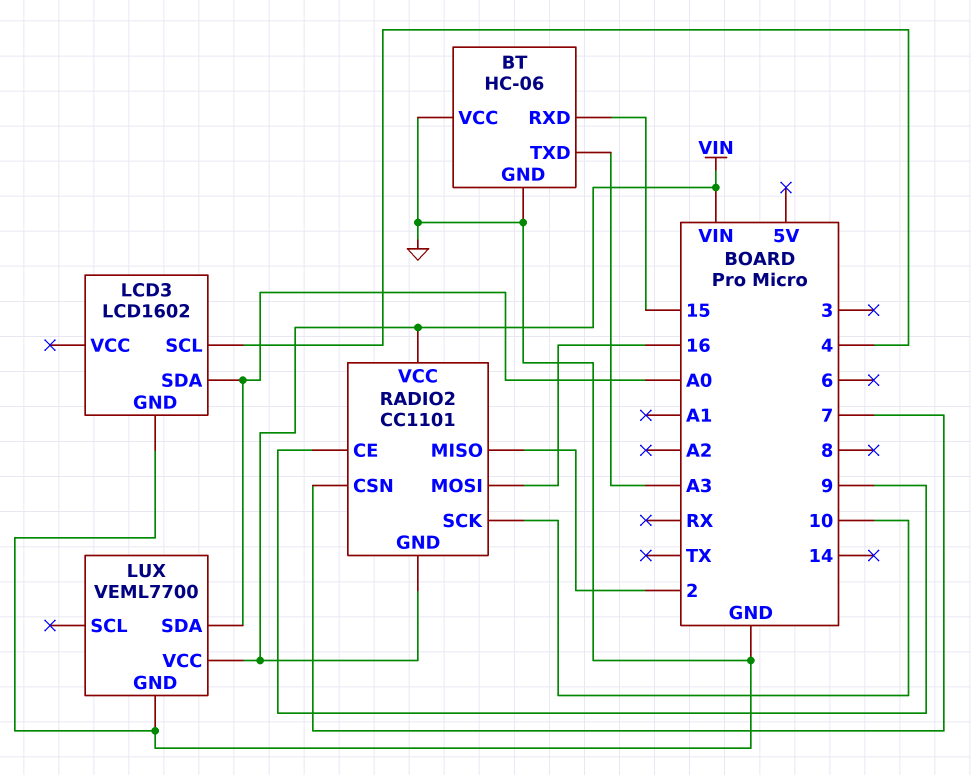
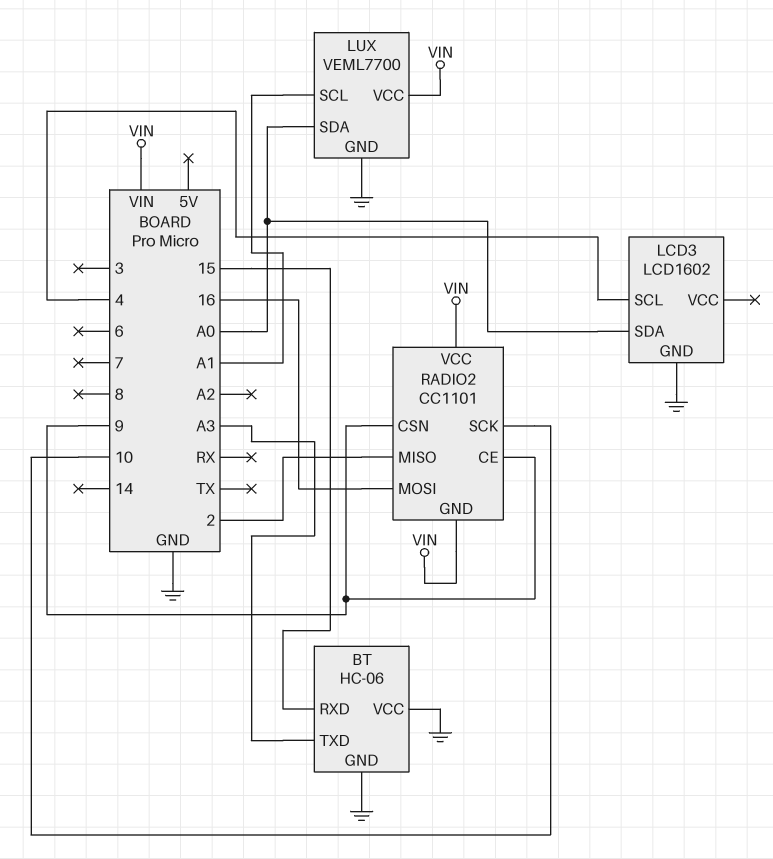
LUX pin SCL: none -> A1
RADIO2 pin CSN: 7 -> 9

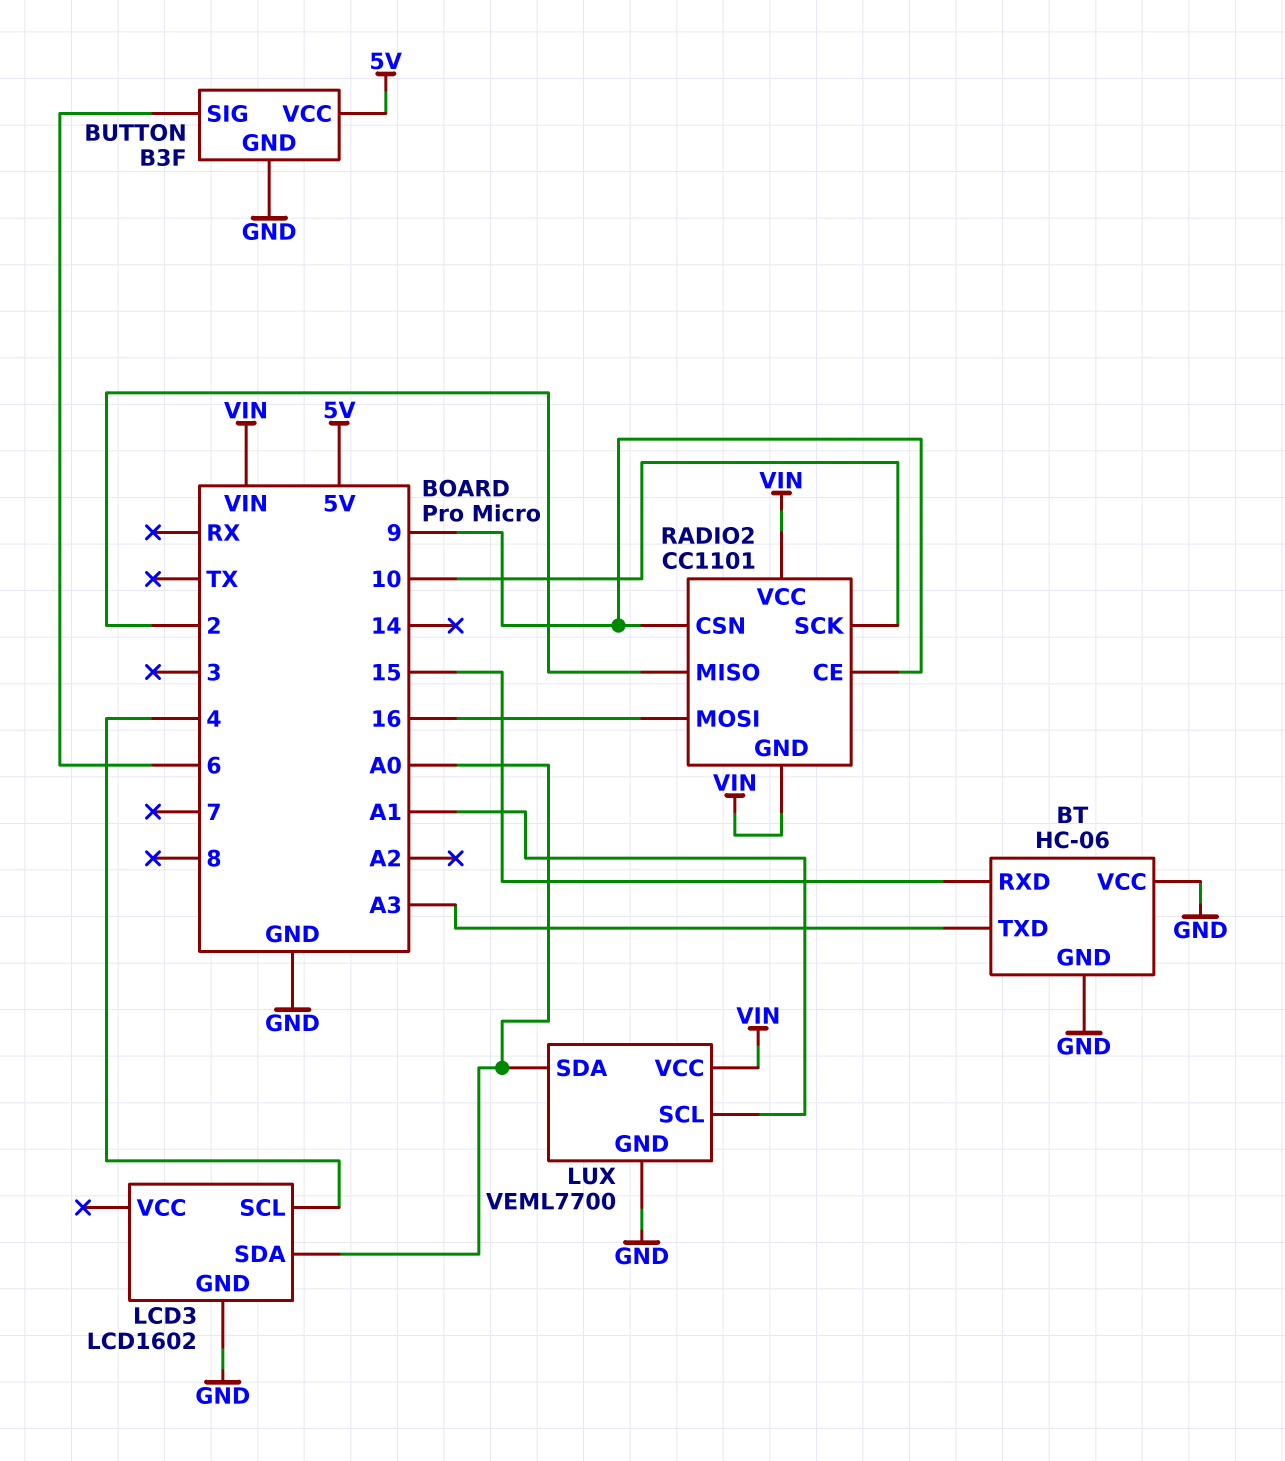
BUTTON: none -> B3F
BUTTON pin GND: none -> GND
BUTTON pin SIG: none -> 6
BUTTON pin VCC: none -> 5V

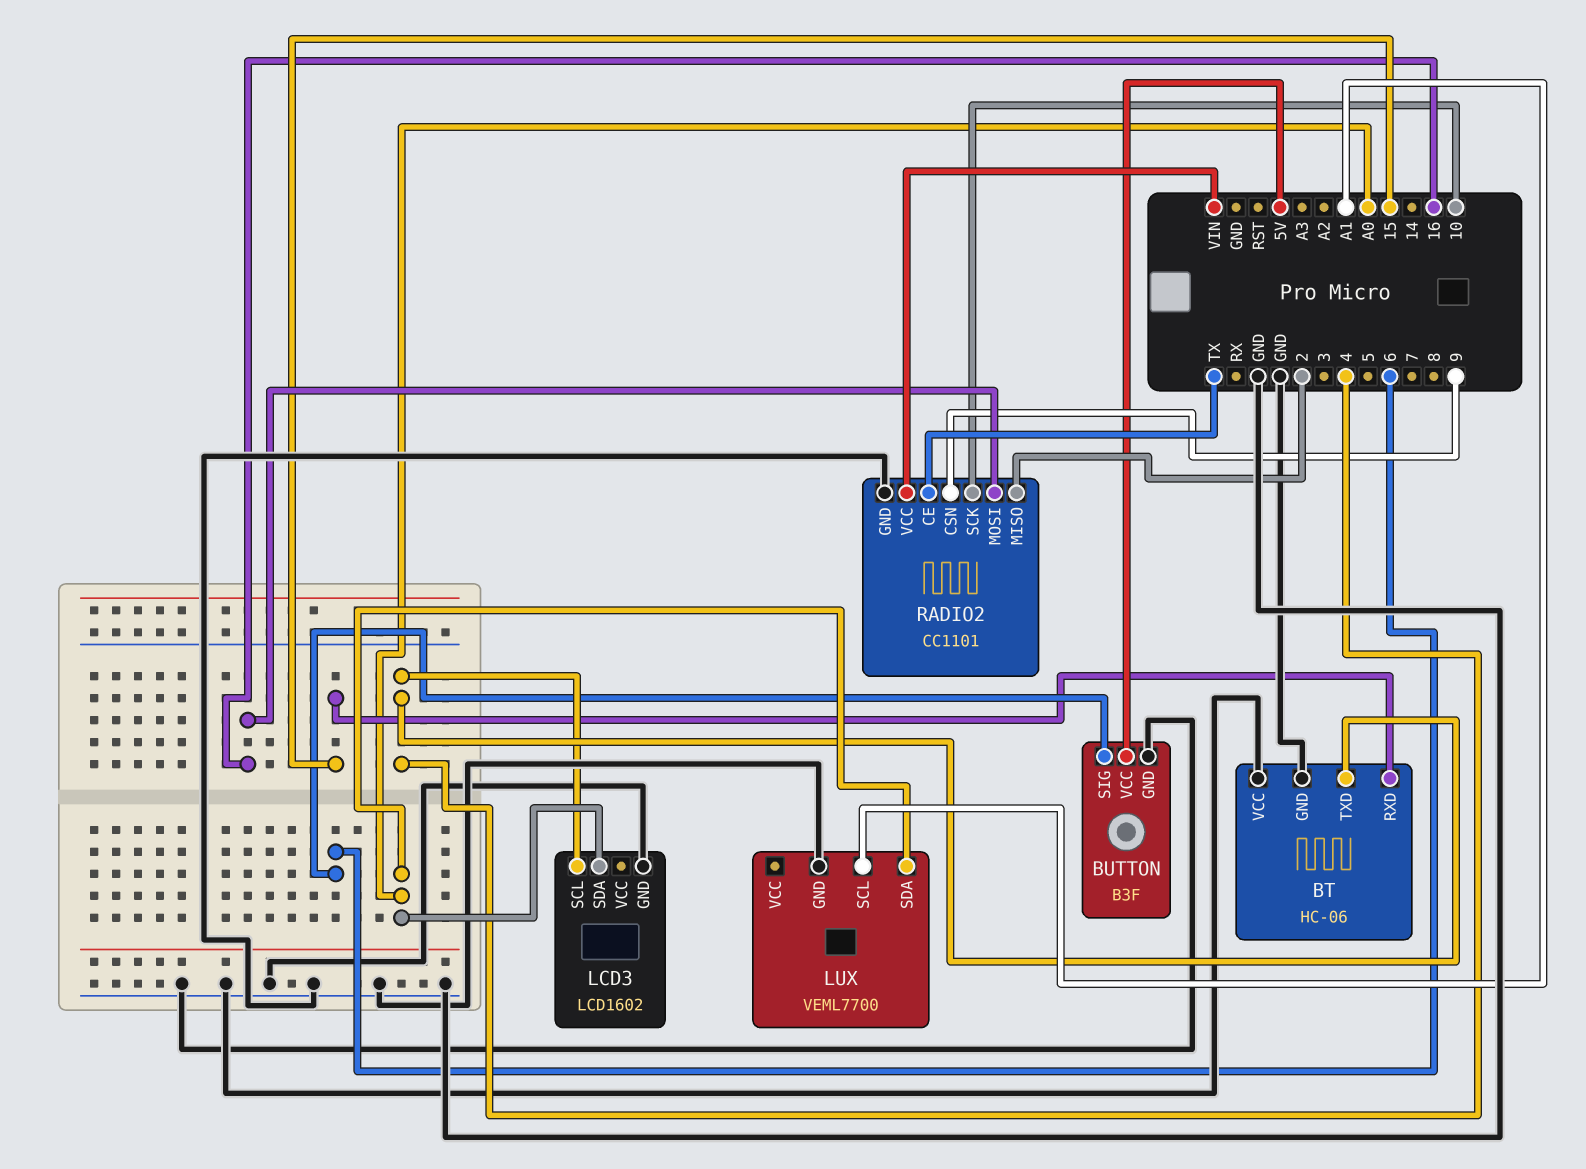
BT pin TXD: A3 -> 4
LUX pin VCC: VIN -> none
RADIO2 pin CE: 9 -> TX
RADIO2 pin GND: VIN -> GND

